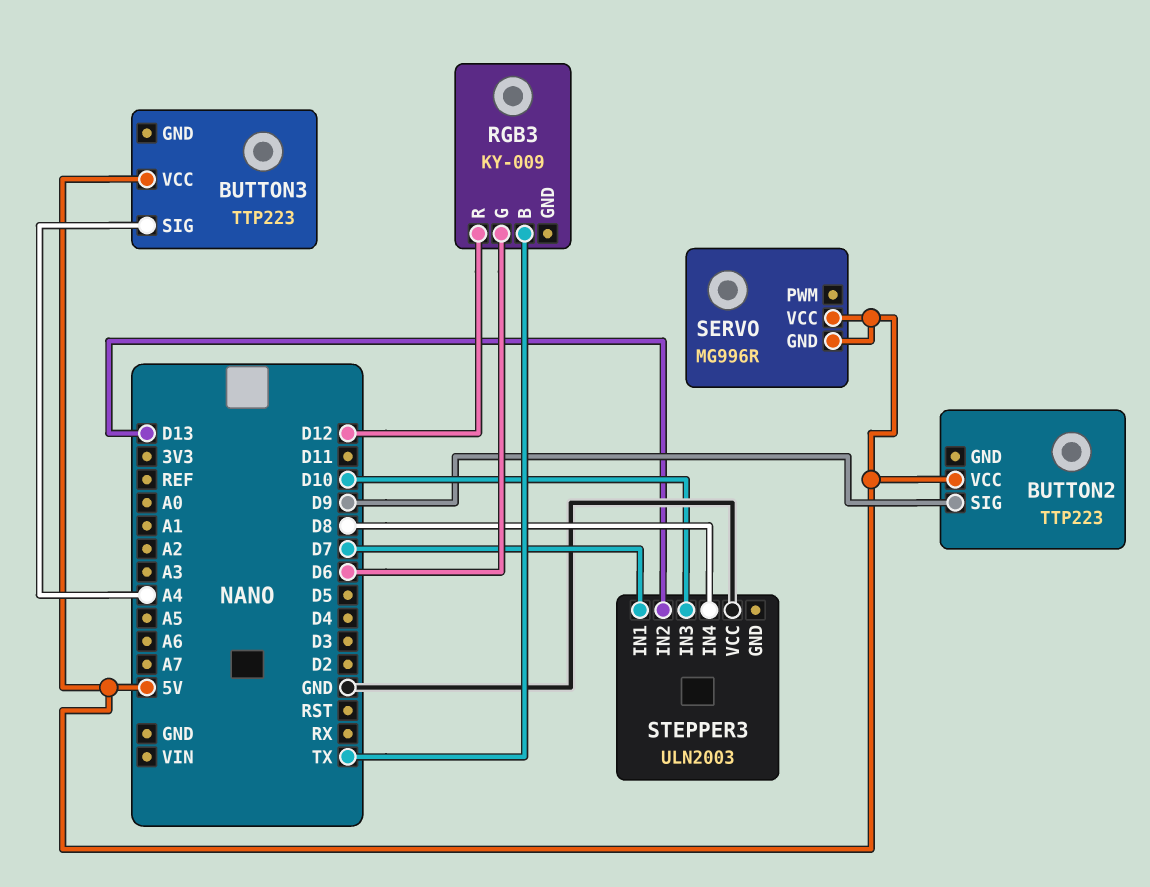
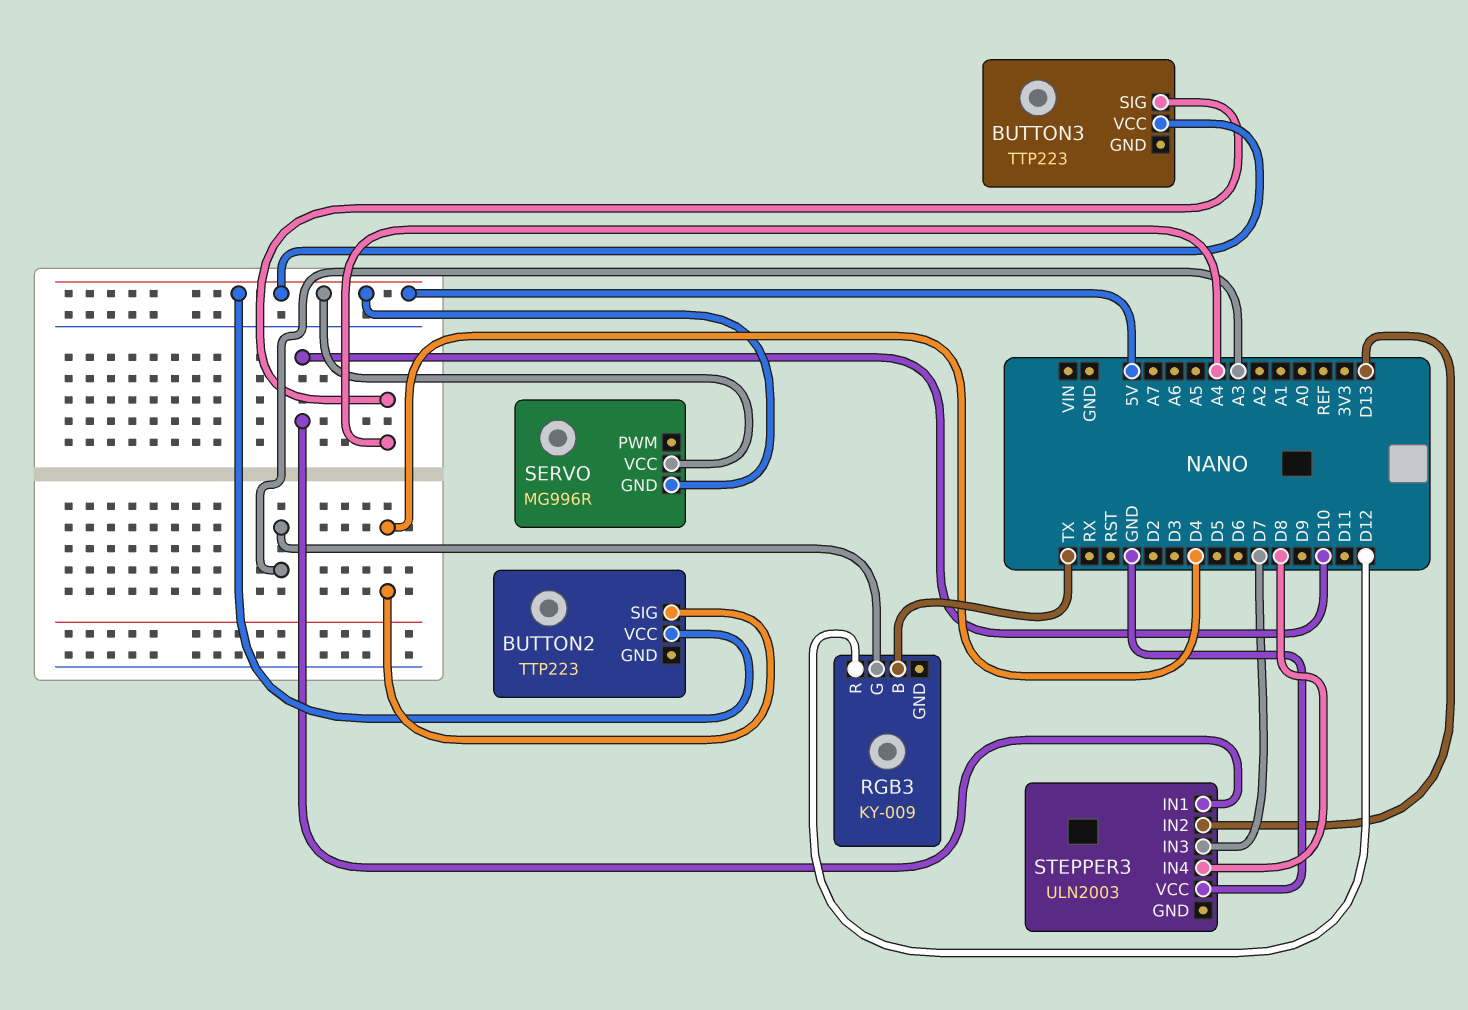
BUTTON2 pin SIG: D9 -> D4
RGB3 pin G: D6 -> A3
STEPPER3 pin IN1: D7 -> D10
STEPPER3 pin IN3: D10 -> D7

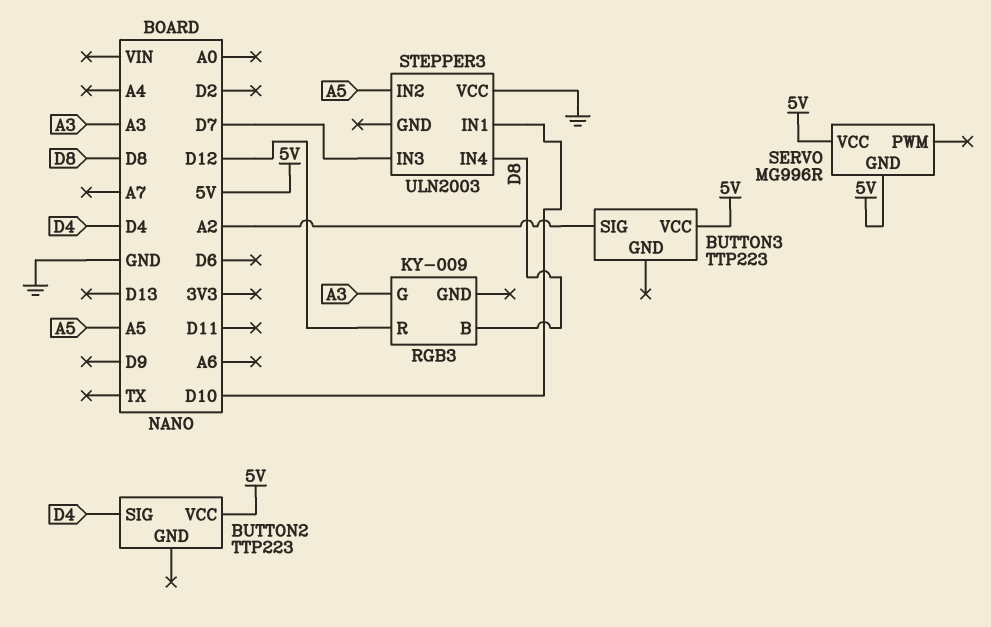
BUTTON3 pin SIG: A4 -> A2
RGB3 pin B: TX -> D8
STEPPER3 pin IN2: D13 -> A5

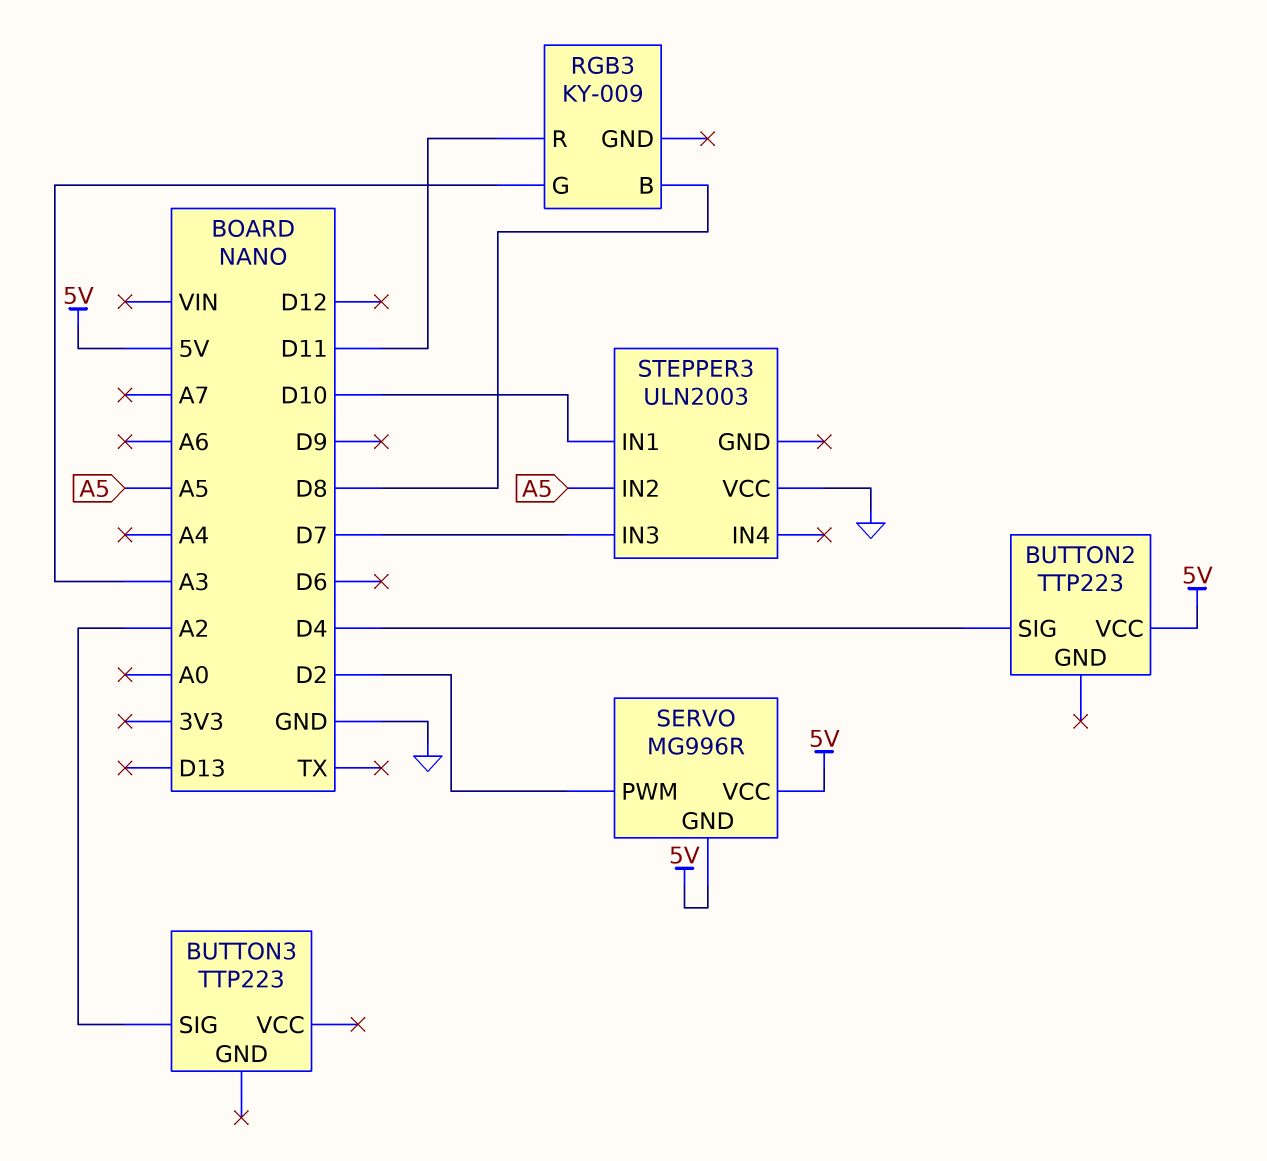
BUTTON3 pin VCC: 5V -> none
RGB3 pin R: D12 -> D11
SERVO pin PWM: none -> D2
STEPPER3 pin IN4: D8 -> none

